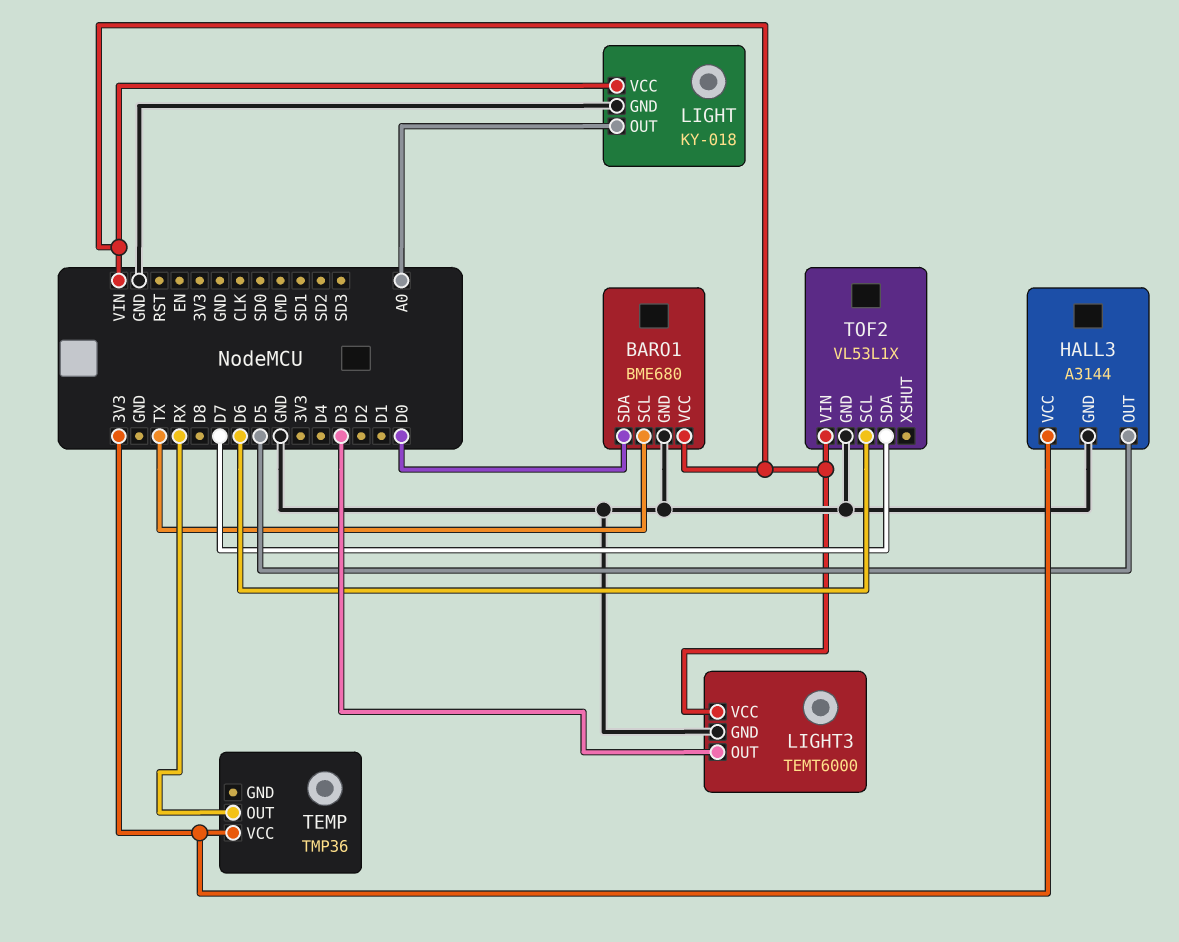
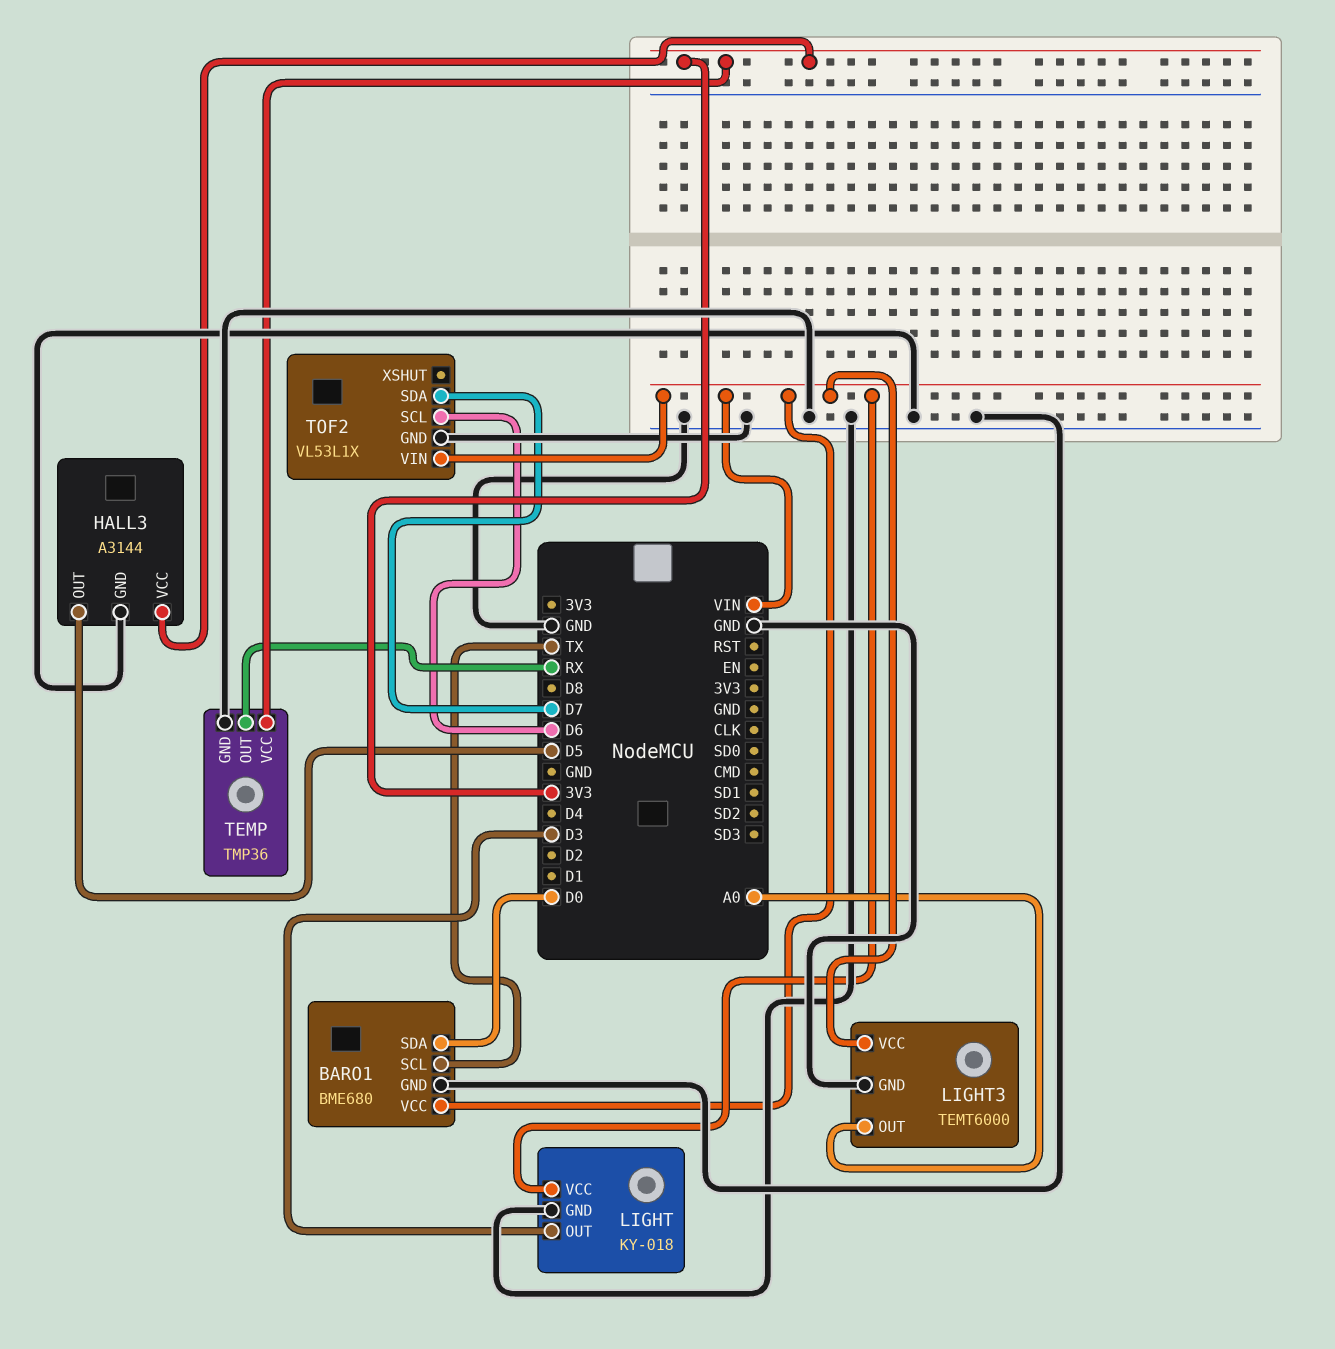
LIGHT pin OUT: A0 -> D3
LIGHT3 pin OUT: D3 -> A0
TEMP pin GND: none -> GND

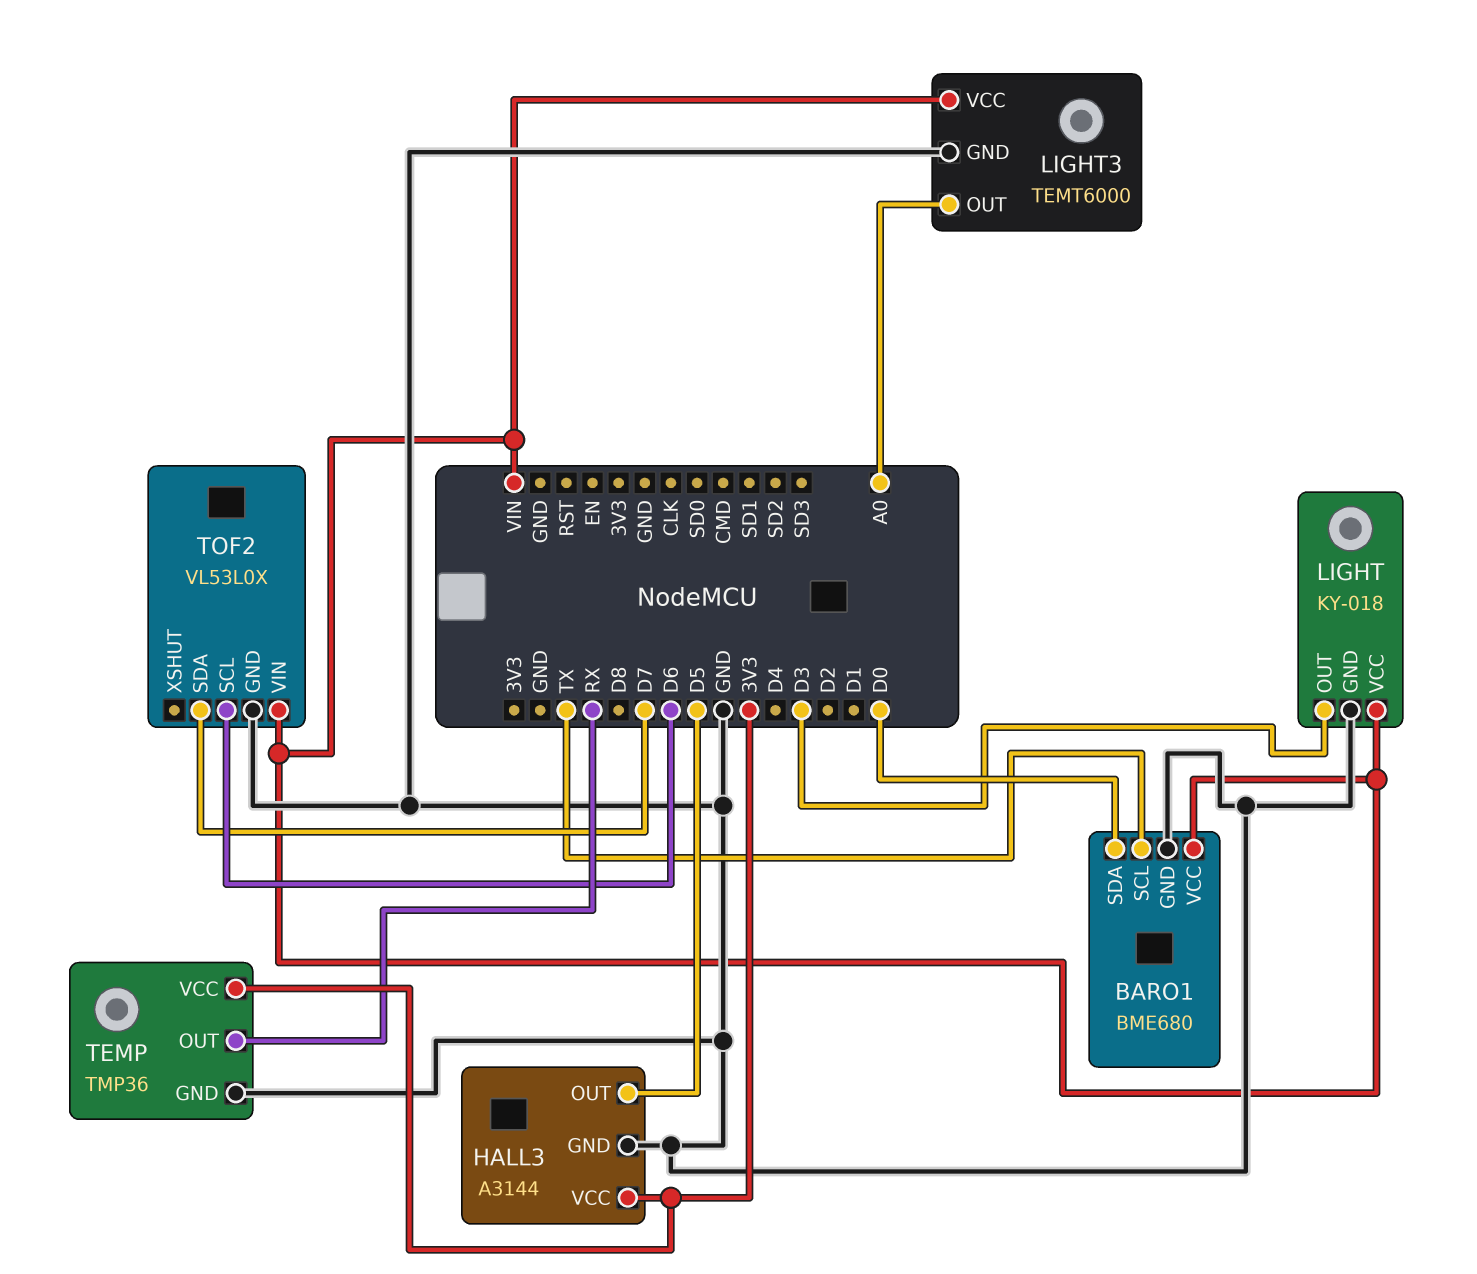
TOF2: VL53L1X -> VL53L0X

